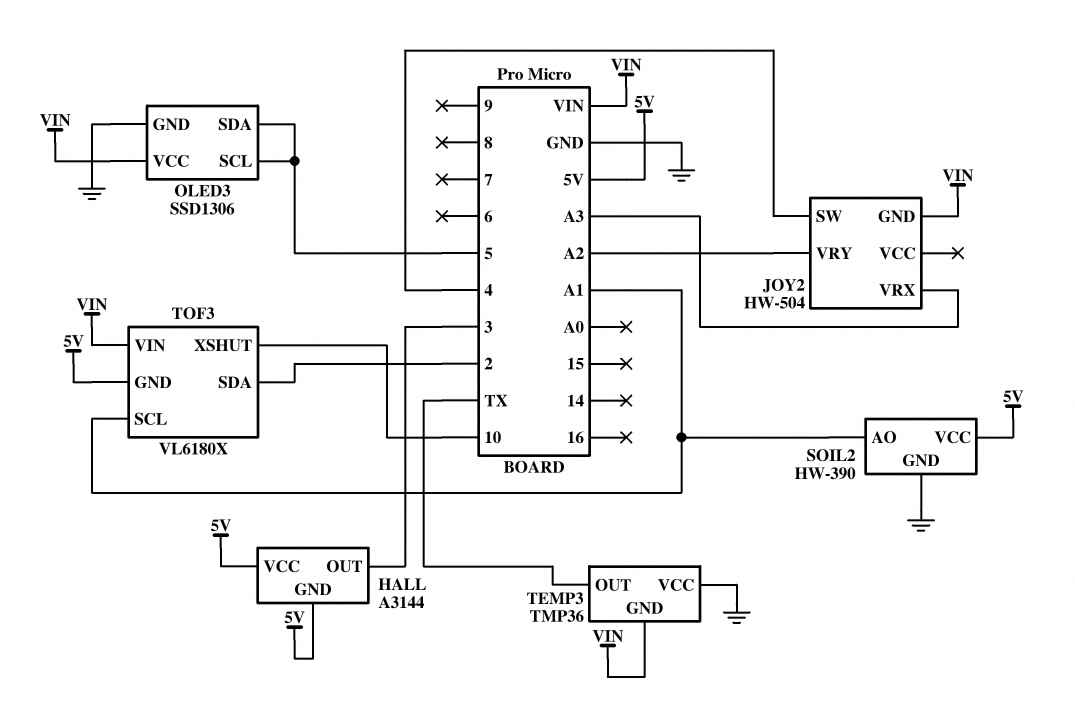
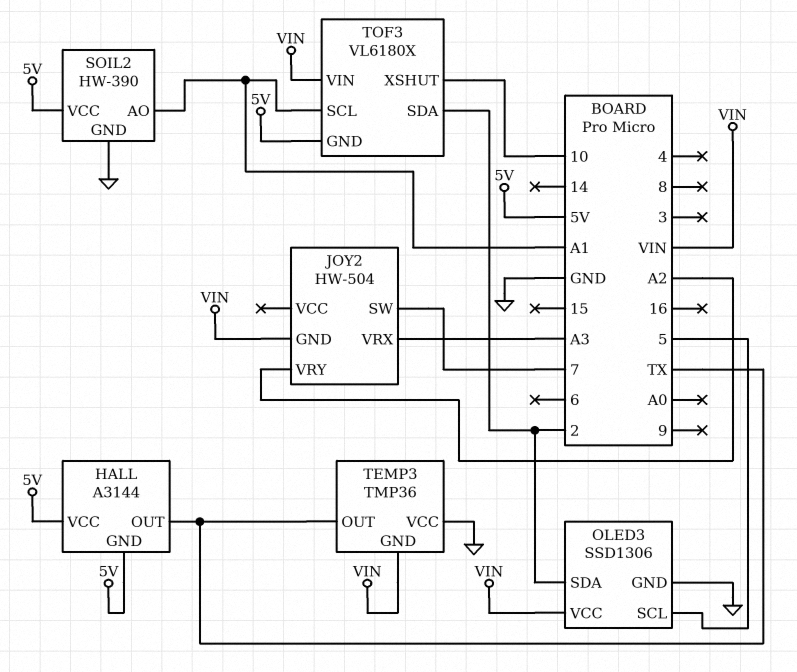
HALL pin OUT: 3 -> TX
JOY2 pin SW: 4 -> 7
OLED3 pin SDA: 5 -> 2

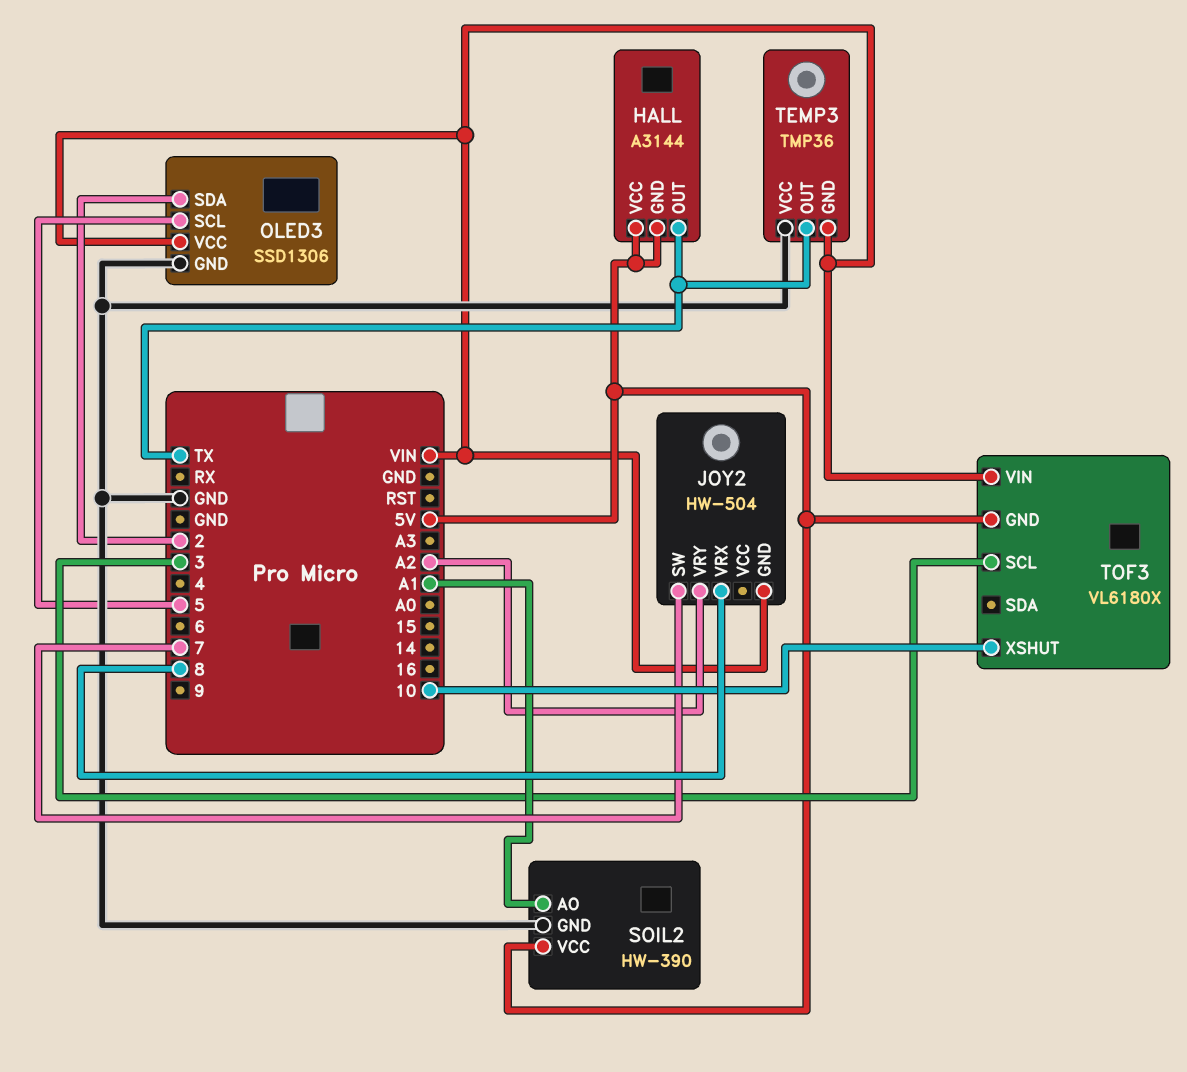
JOY2 pin VRX: A3 -> 8
TOF3 pin SCL: A1 -> 3
TOF3 pin SDA: 2 -> none

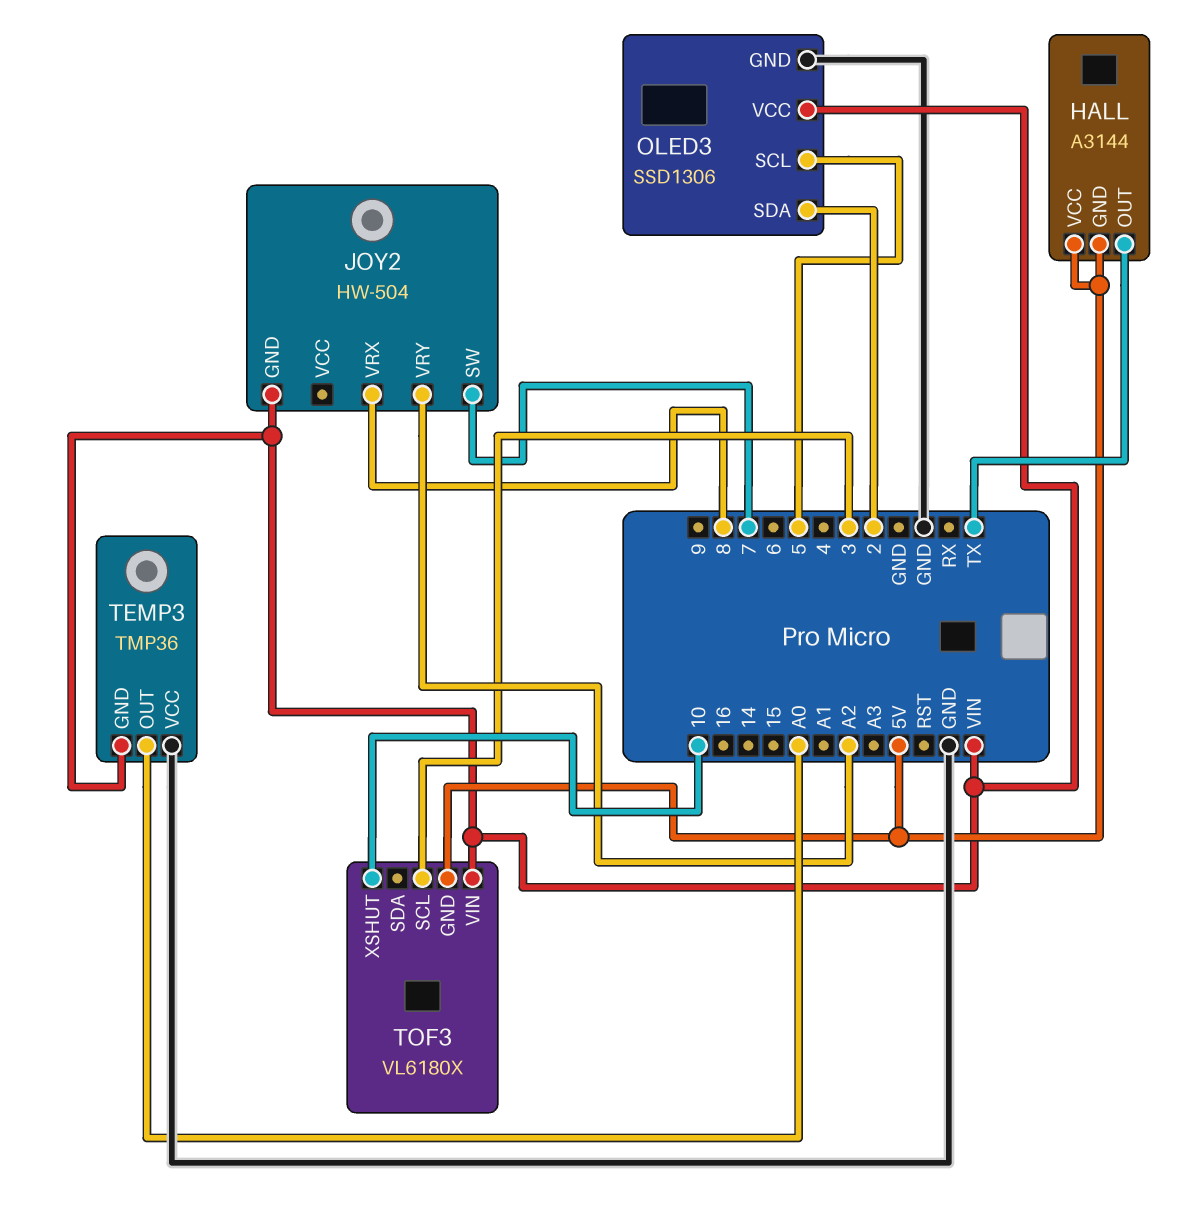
SOIL2: HW-390 -> none
SOIL2 pin AO: A1 -> none
SOIL2 pin GND: GND -> none
SOIL2 pin VCC: 5V -> none
TEMP3 pin OUT: TX -> A0

